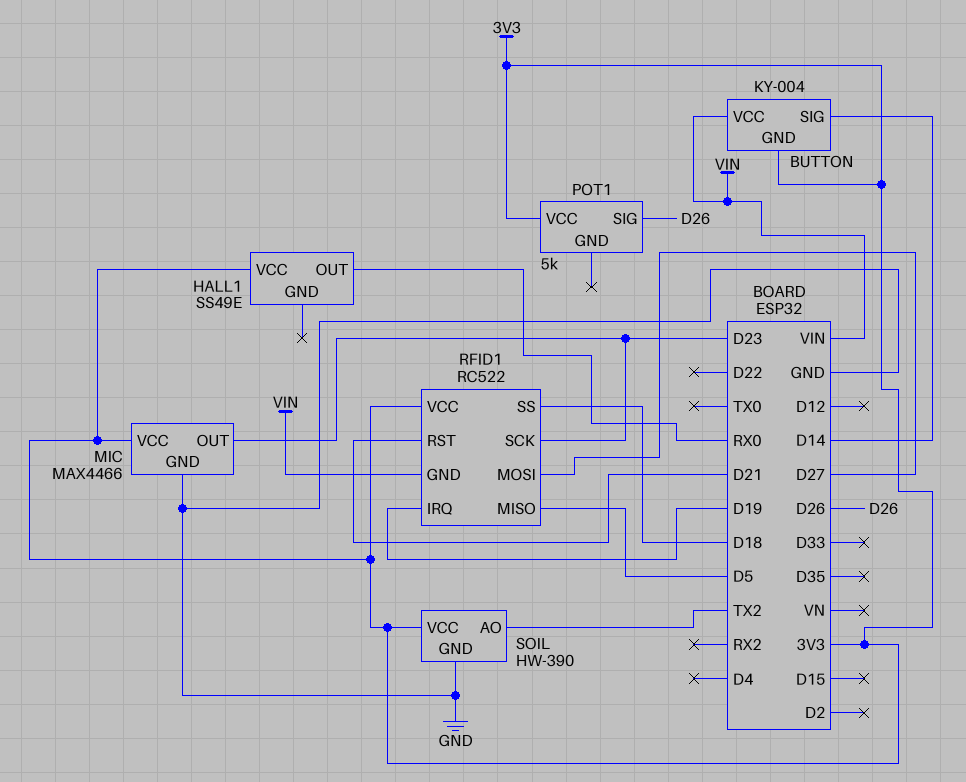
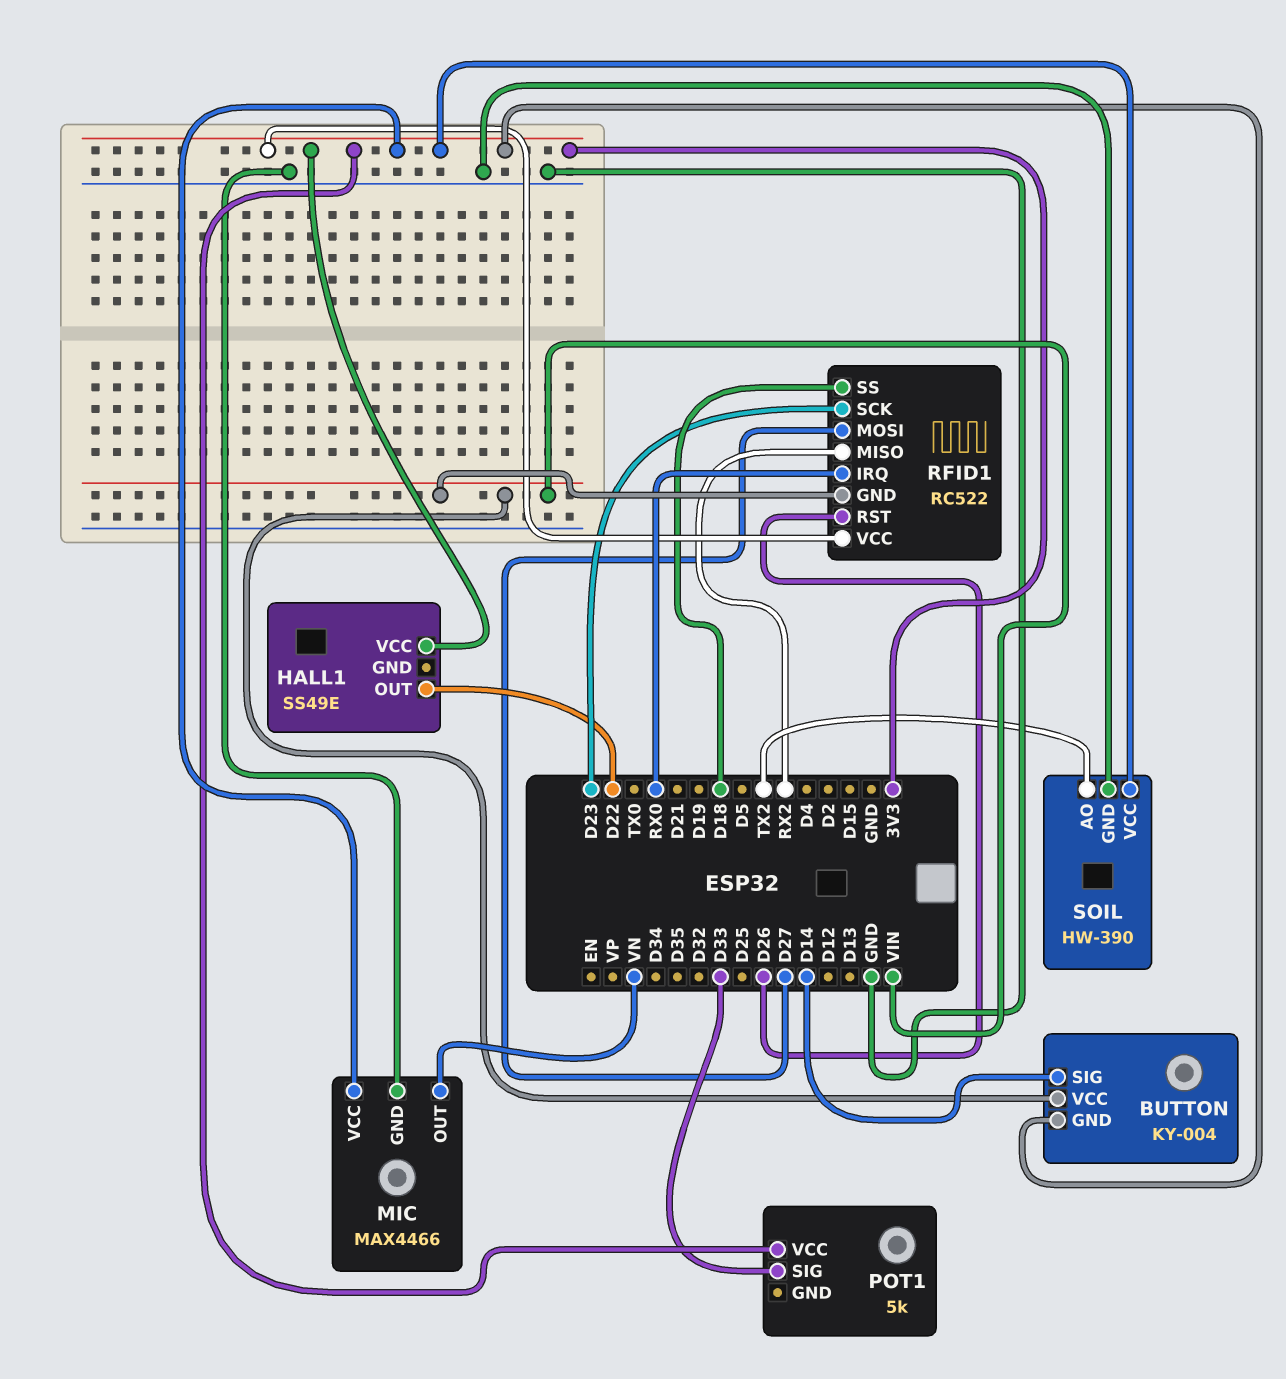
HALL1 pin OUT: RX0 -> D22
MIC pin OUT: D23 -> VN
POT1 pin SIG: D26 -> D33
RFID1 pin IRQ: D19 -> RX0
RFID1 pin MISO: D5 -> RX2
RFID1 pin RST: D21 -> D26

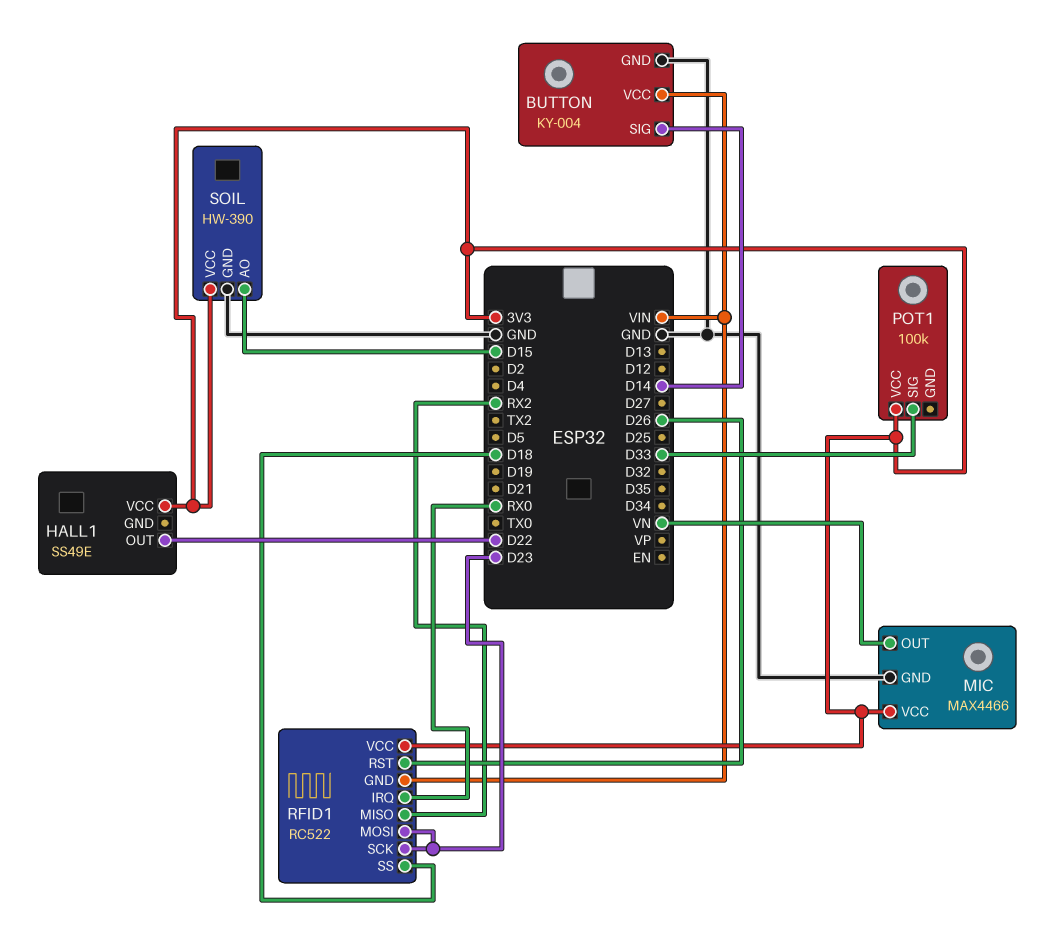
BUTTON pin GND: 3V3 -> GND
POT1: 5k -> 100k
RFID1 pin MOSI: D27 -> D23
SOIL pin AO: TX2 -> D15

